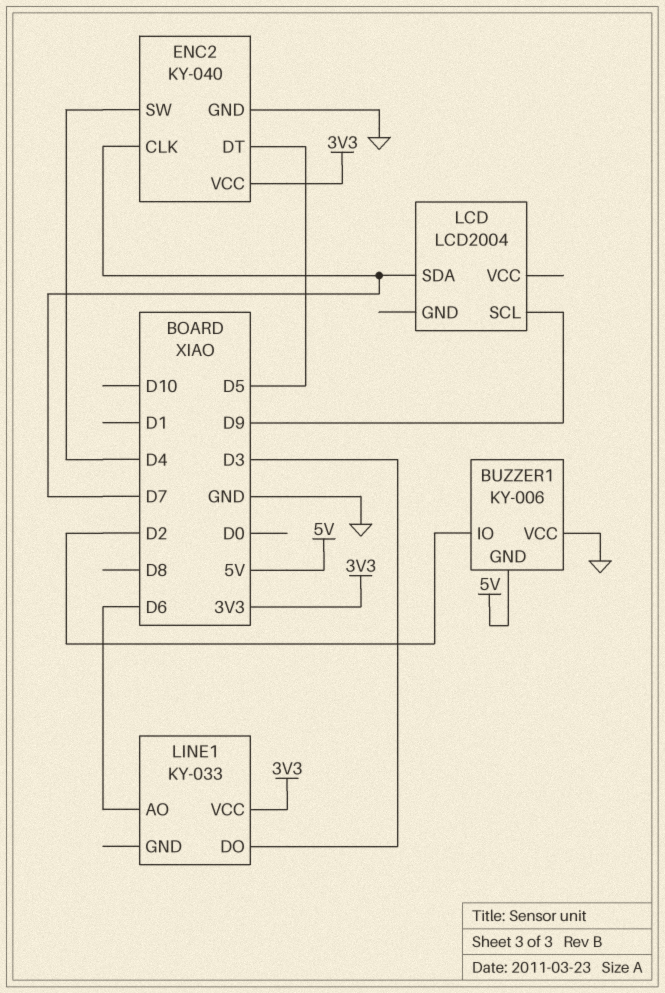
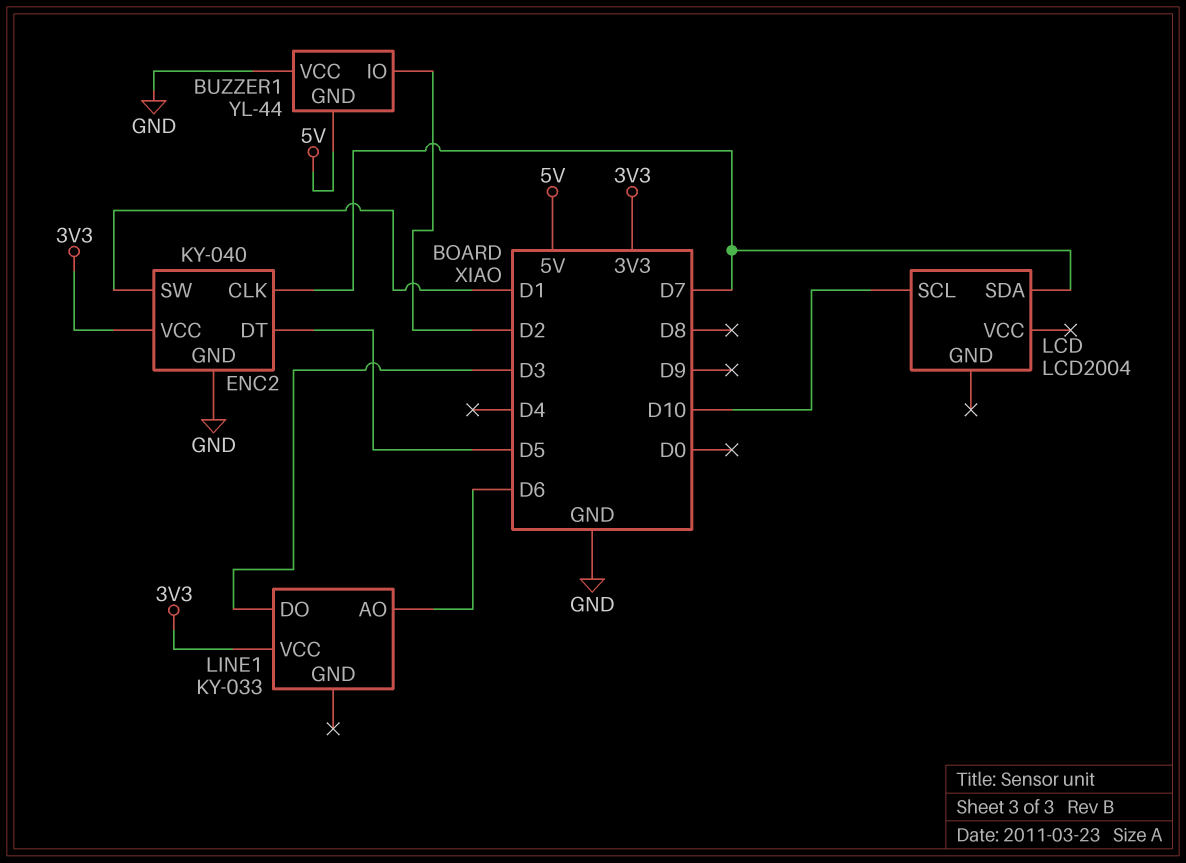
BUZZER1: KY-006 -> YL-44
ENC2 pin SW: D4 -> D1
LCD pin SCL: D9 -> D10

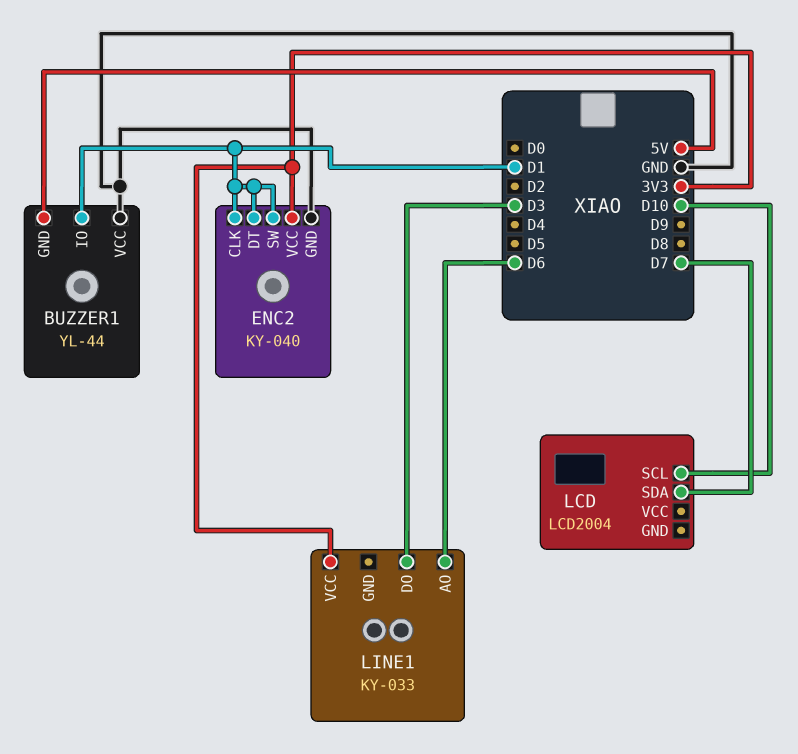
BUZZER1 pin IO: D2 -> D1
ENC2 pin CLK: D7 -> D1
ENC2 pin DT: D5 -> D1

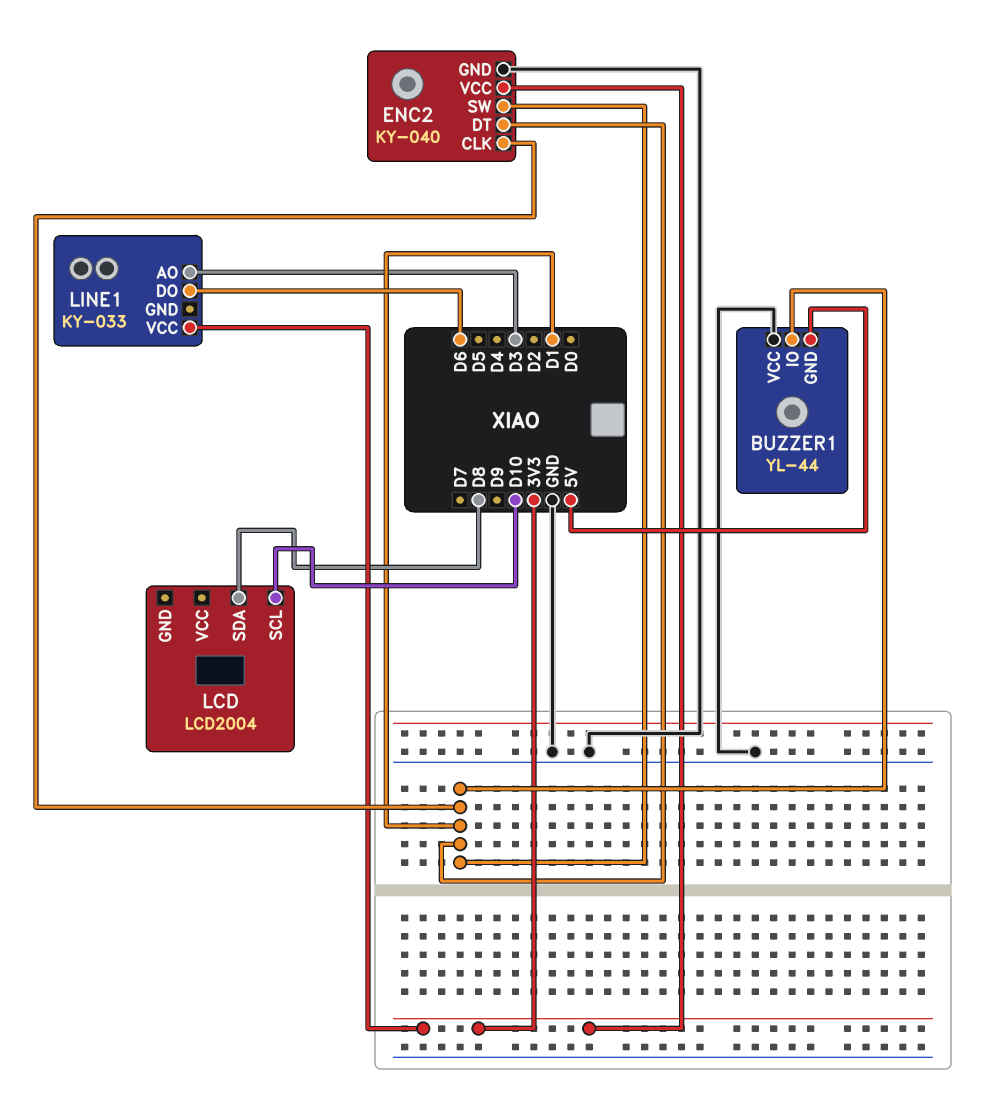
LCD pin SDA: D7 -> D8
LINE1 pin AO: D6 -> D3
LINE1 pin DO: D3 -> D6

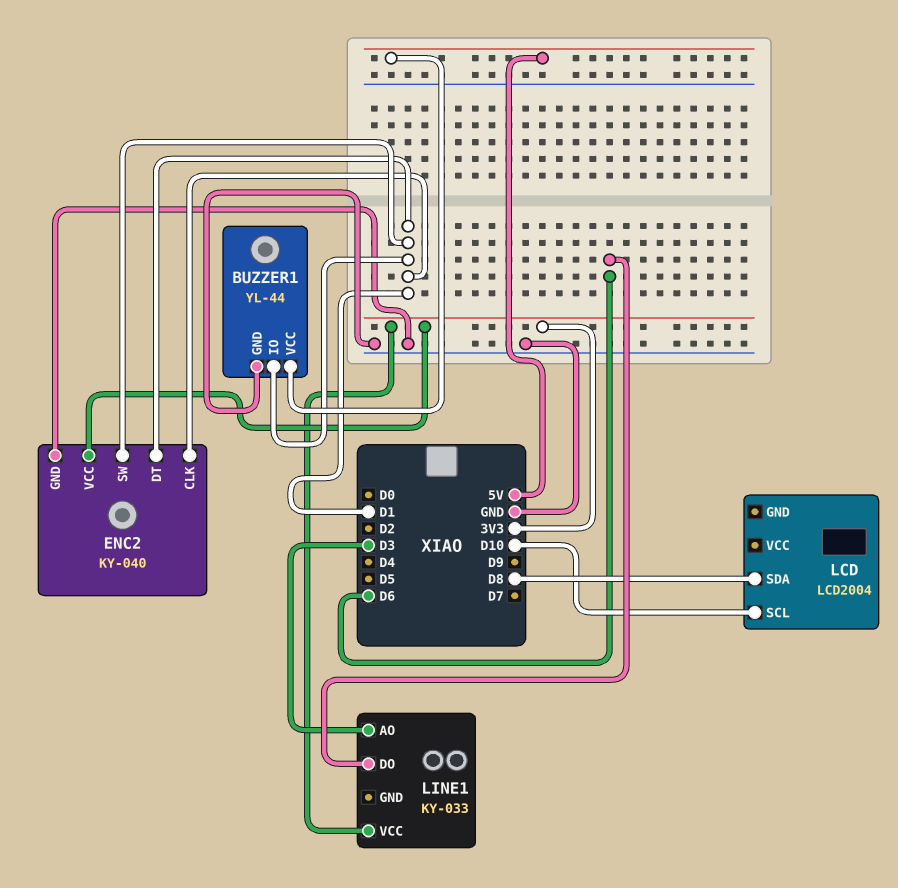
BUZZER1 pin GND: 5V -> GND
BUZZER1 pin VCC: GND -> 5V

